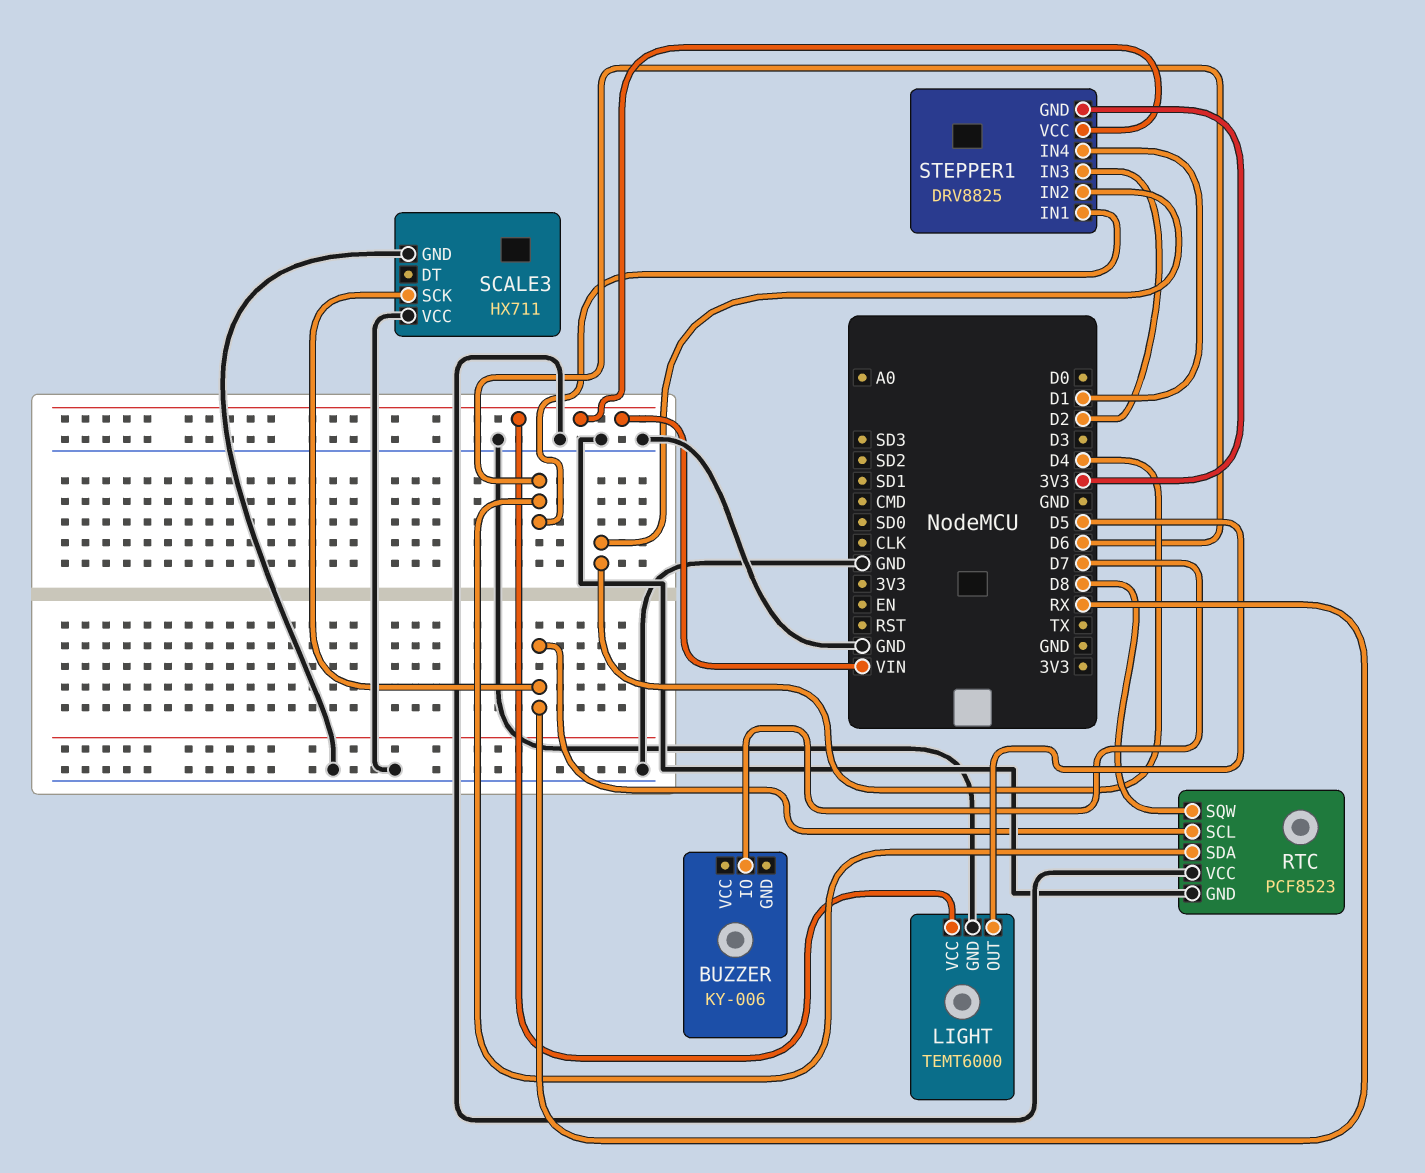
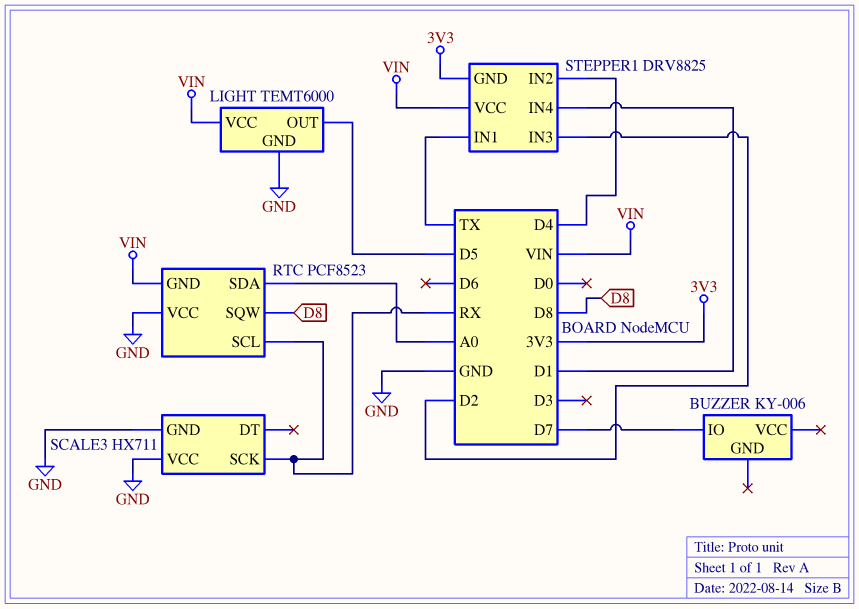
RTC pin GND: GND -> VIN
RTC pin SDA: D6 -> A0
STEPPER1 pin IN1: D6 -> TX

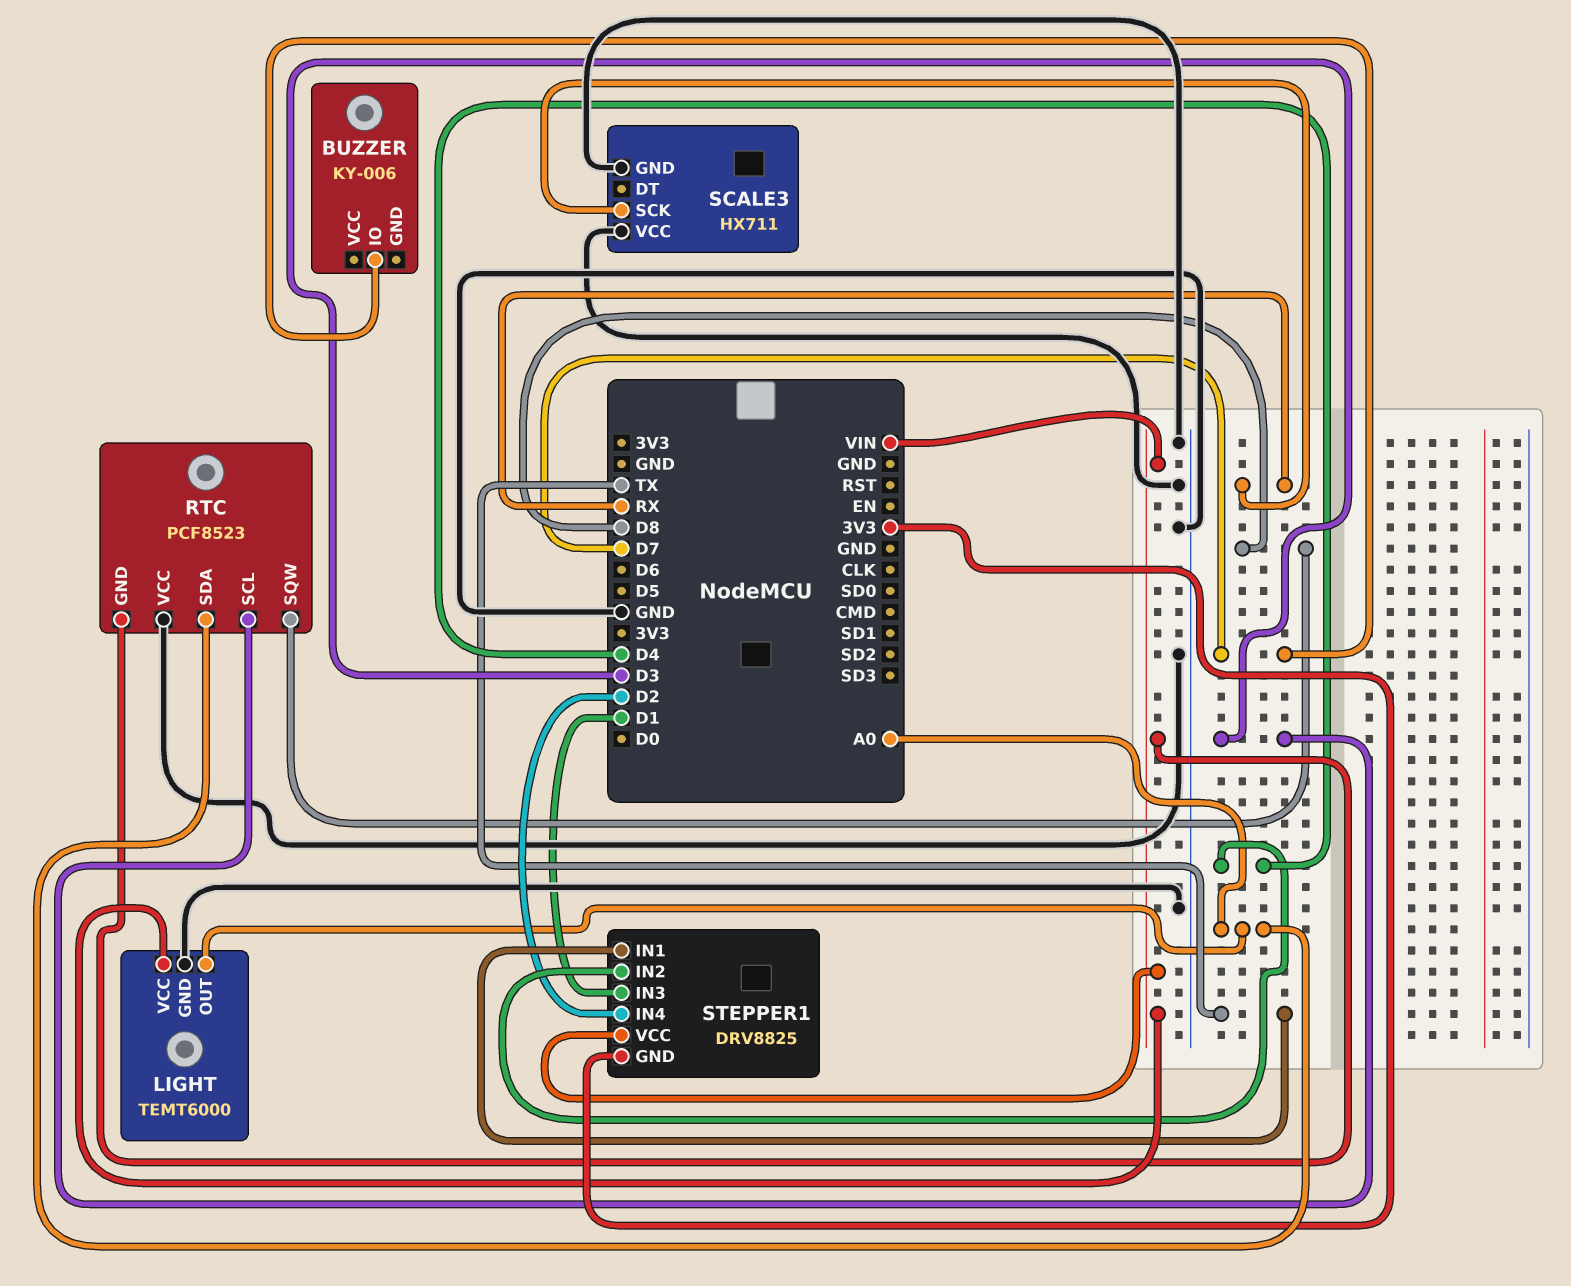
LIGHT pin OUT: D5 -> A0
RTC pin SCL: RX -> D3
STEPPER1 pin IN3: D2 -> D1
STEPPER1 pin IN4: D1 -> D2

